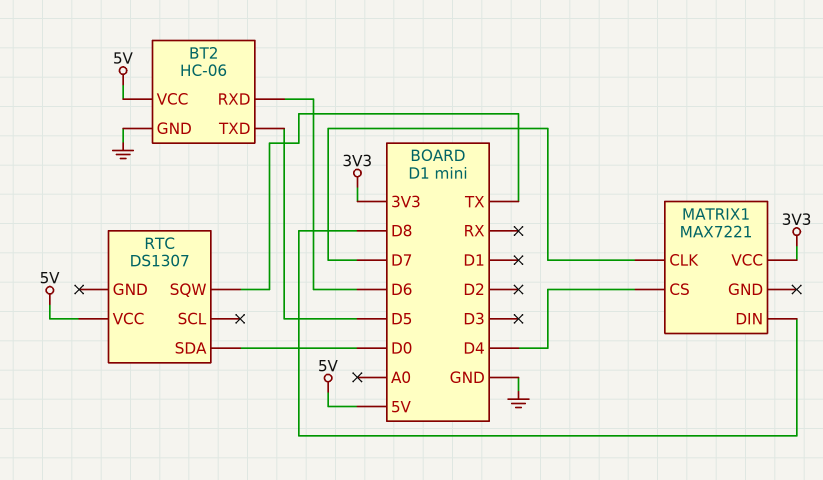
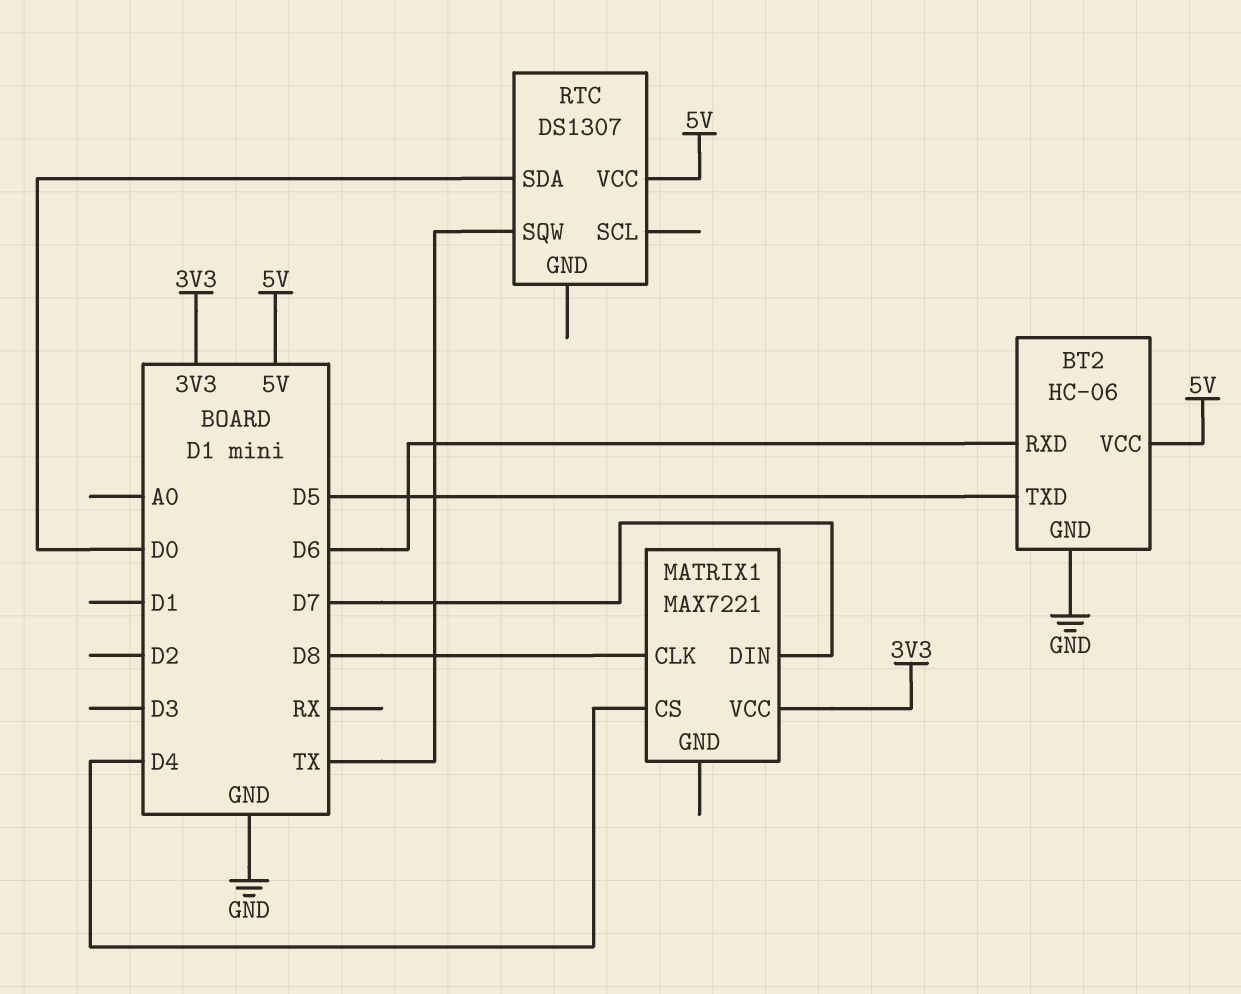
MATRIX1 pin CLK: D7 -> D8
MATRIX1 pin DIN: D8 -> D7

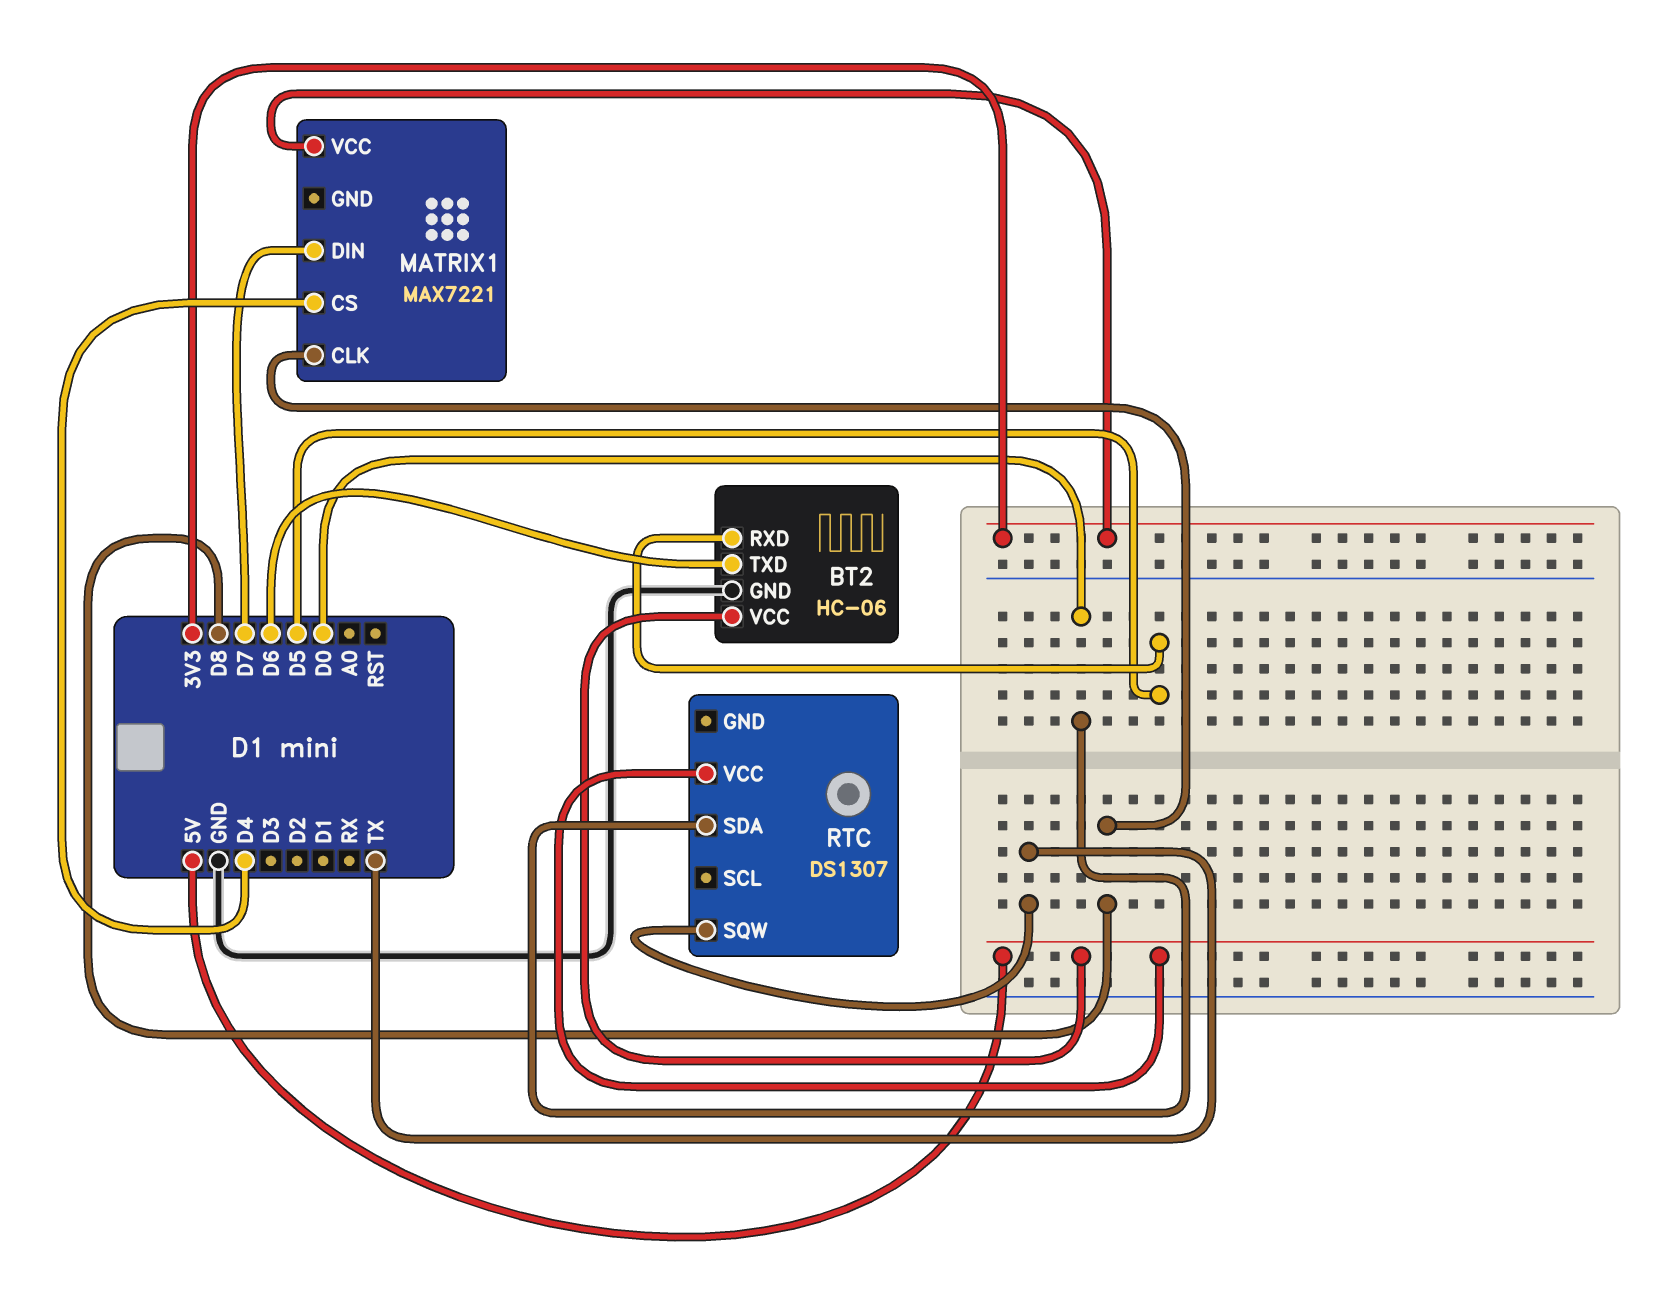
BT2 pin RXD: D6 -> D5
BT2 pin TXD: D5 -> D6

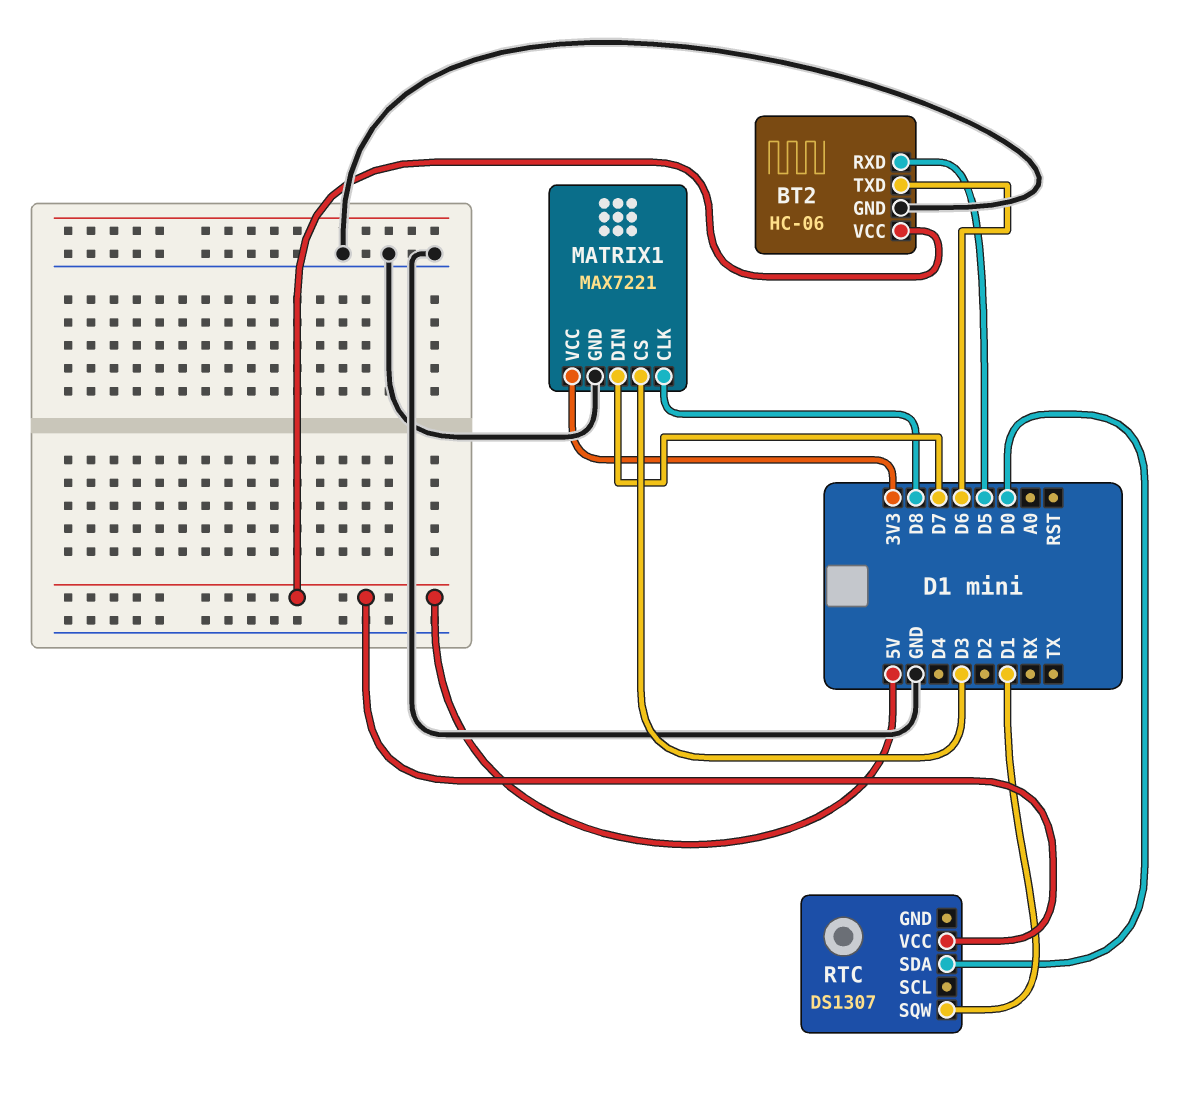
MATRIX1 pin CS: D4 -> D3
MATRIX1 pin GND: none -> GND
RTC pin SQW: TX -> D1

